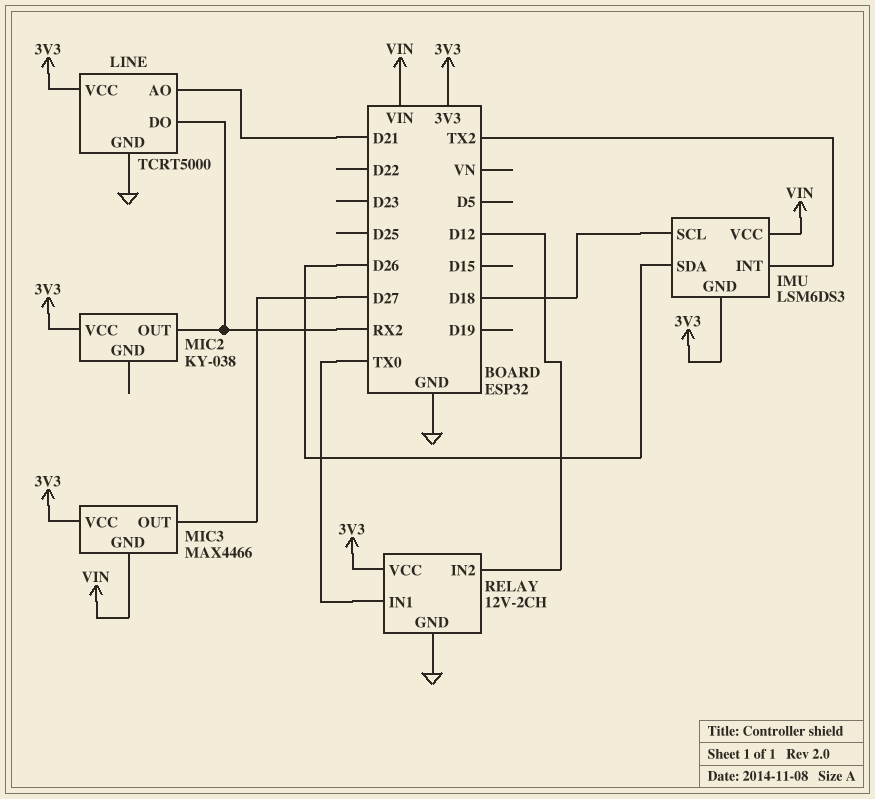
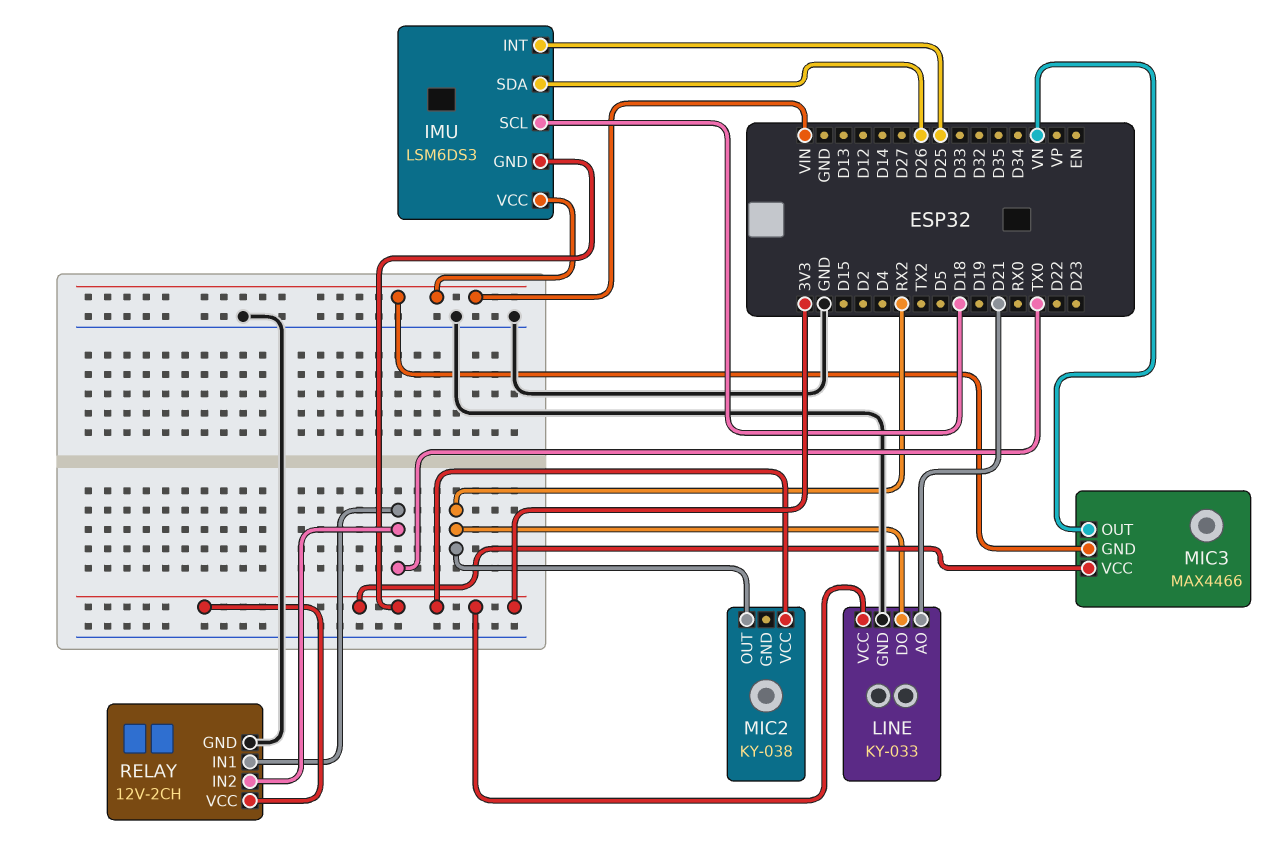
IMU pin INT: TX2 -> D25
LINE: TCRT5000 -> KY-033
MIC3 pin OUT: D27 -> VN
RELAY pin IN2: D12 -> TX0

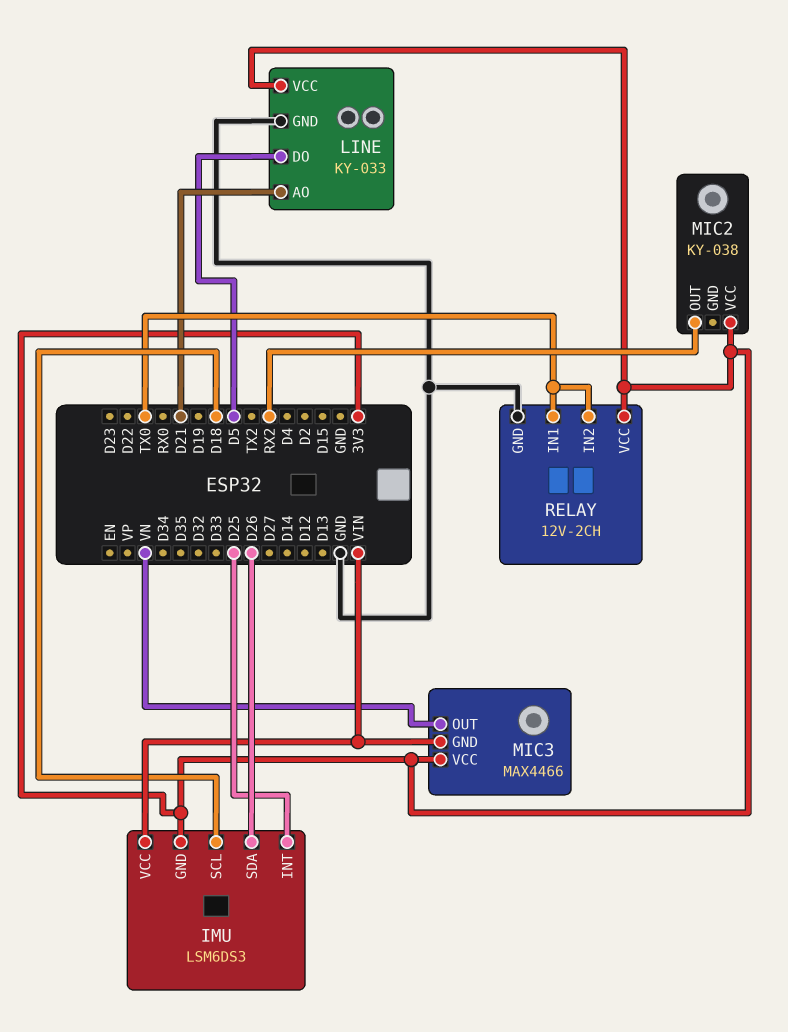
LINE pin DO: RX2 -> D5

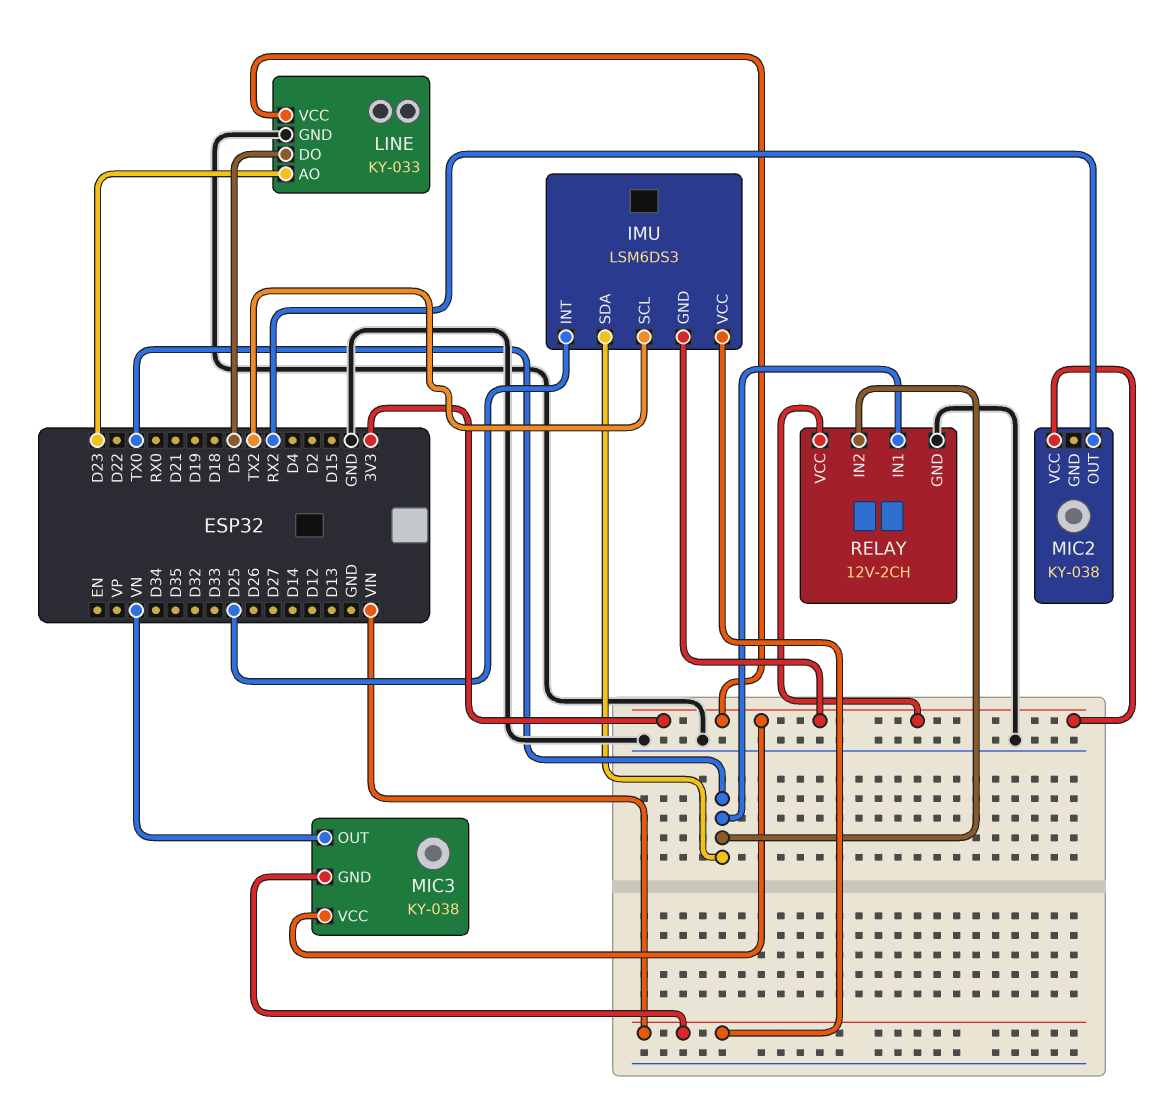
IMU pin SCL: D18 -> TX2
IMU pin SDA: D26 -> TX0
LINE pin AO: D21 -> D23
MIC3: MAX4466 -> KY-038

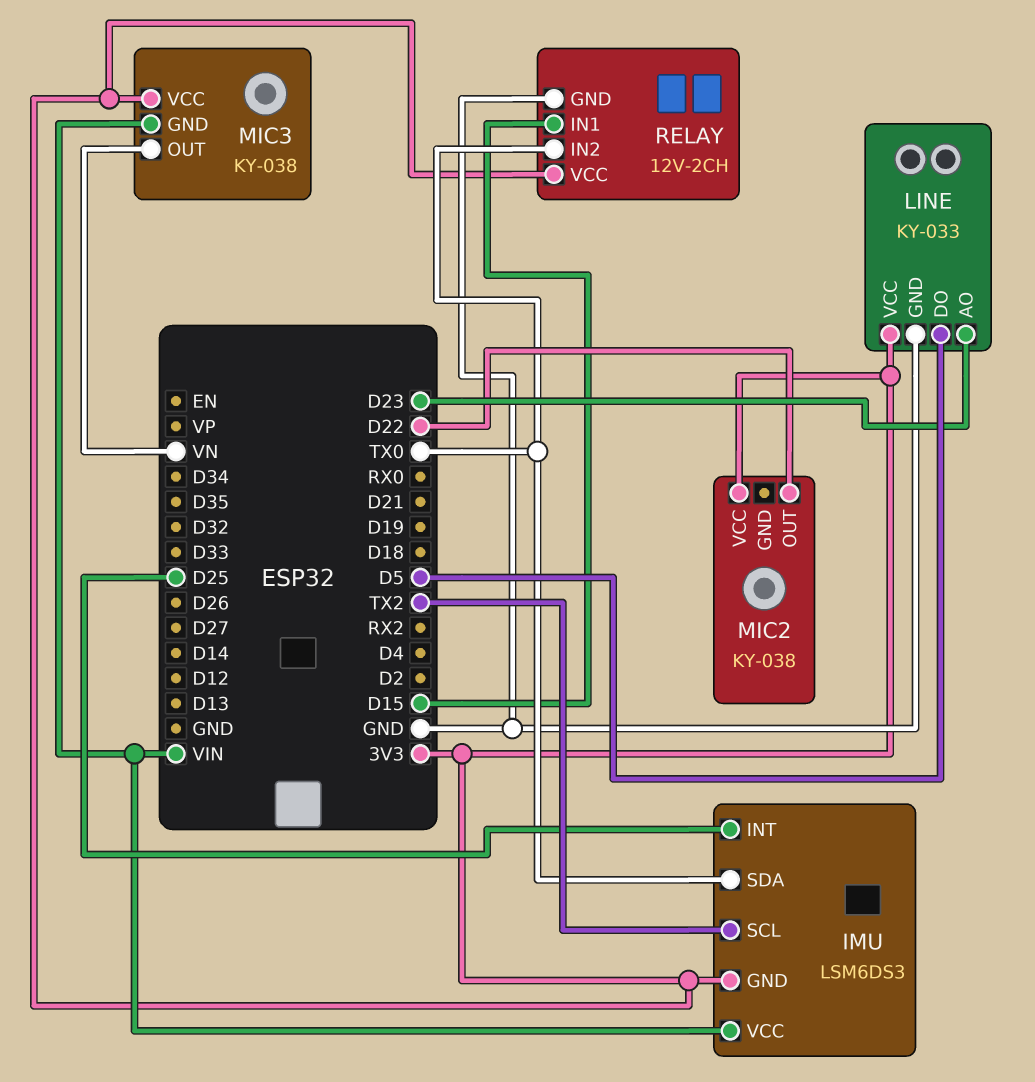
MIC2 pin OUT: RX2 -> D22
RELAY pin IN1: TX0 -> D15

